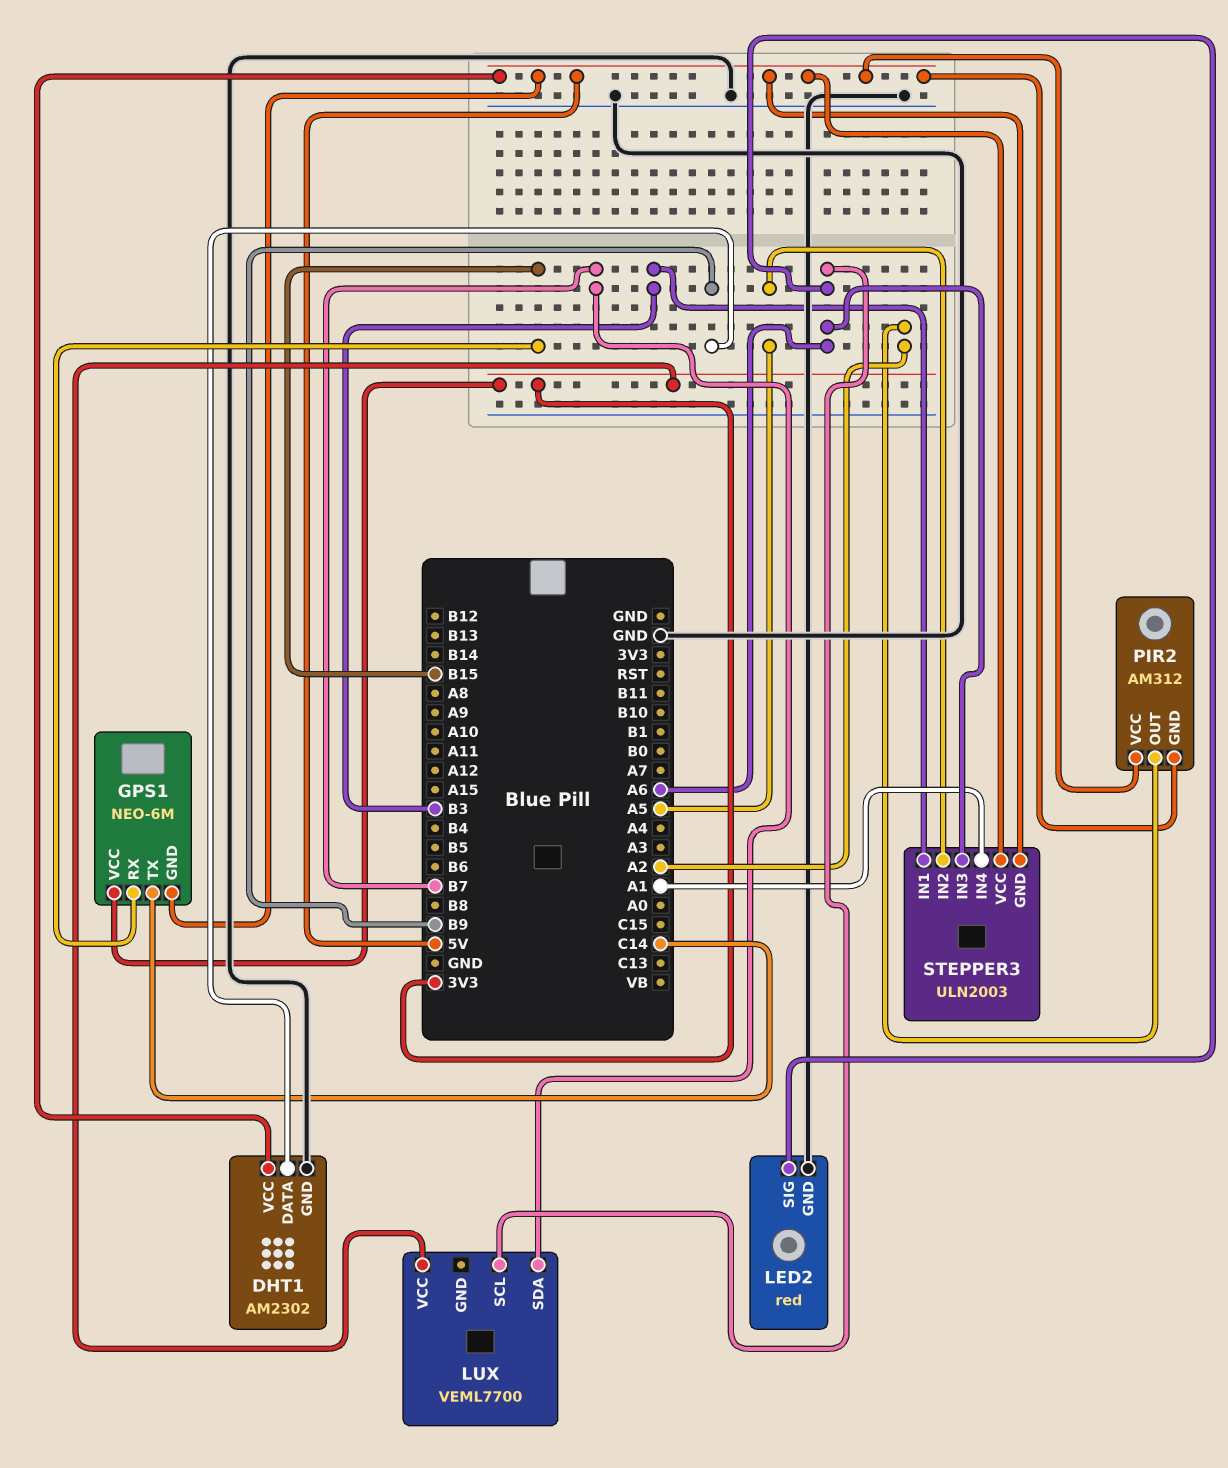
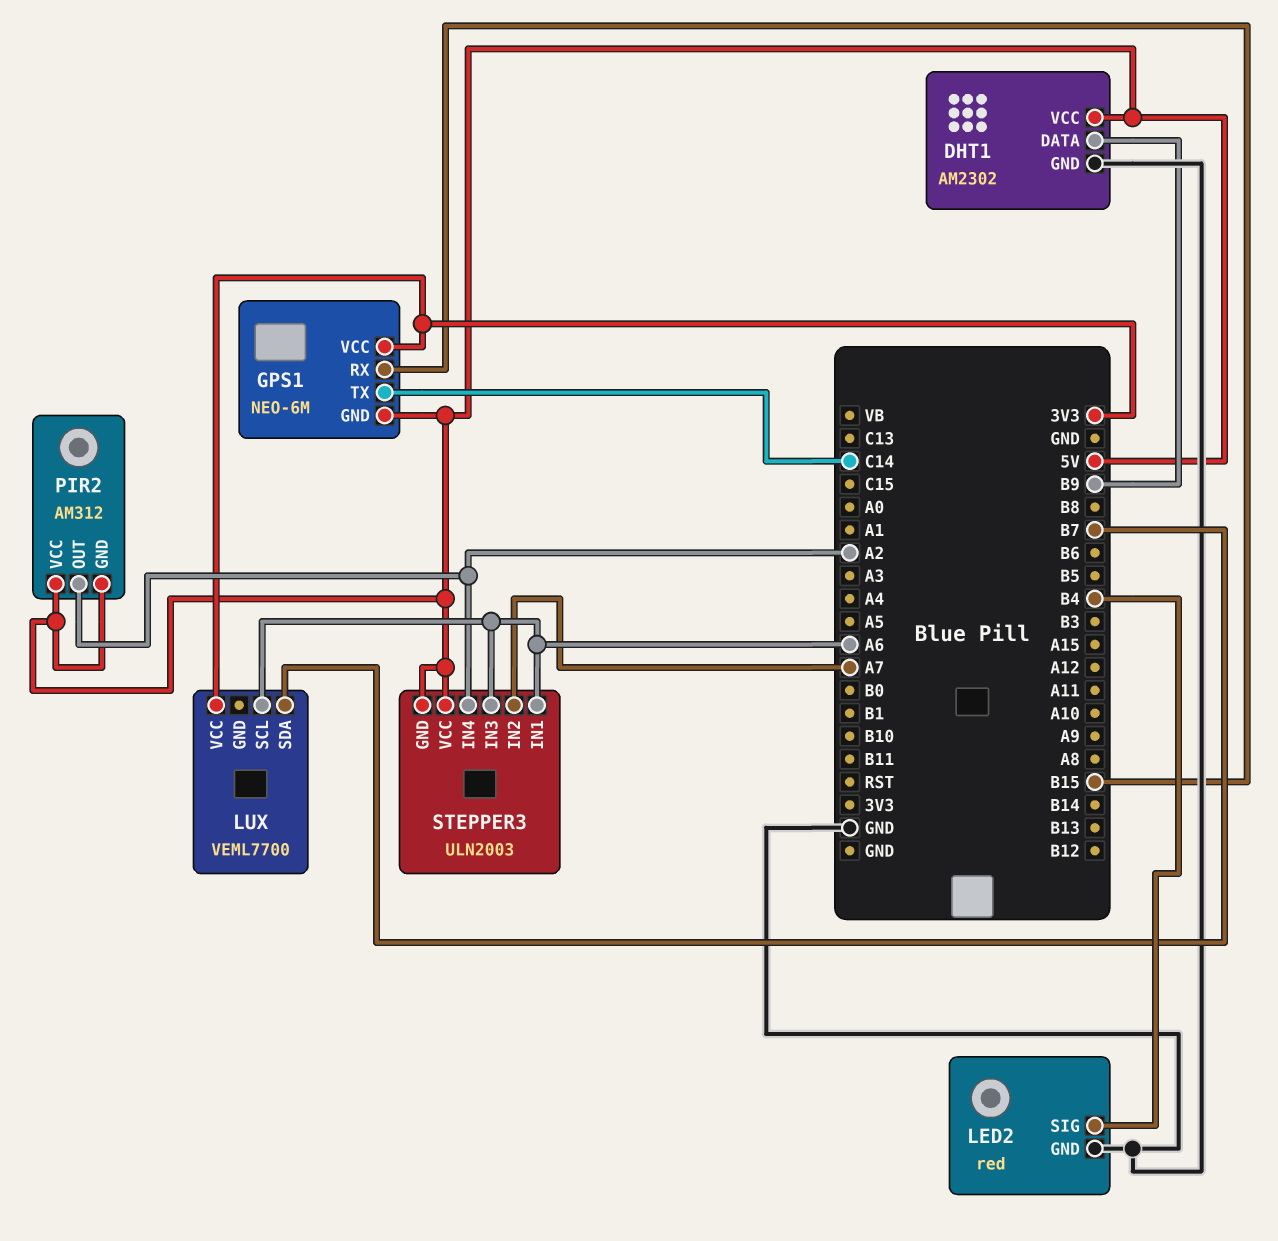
LED2 pin SIG: A6 -> B4
STEPPER3 pin IN1: B3 -> A6
STEPPER3 pin IN2: A5 -> A7
STEPPER3 pin IN4: A1 -> A2

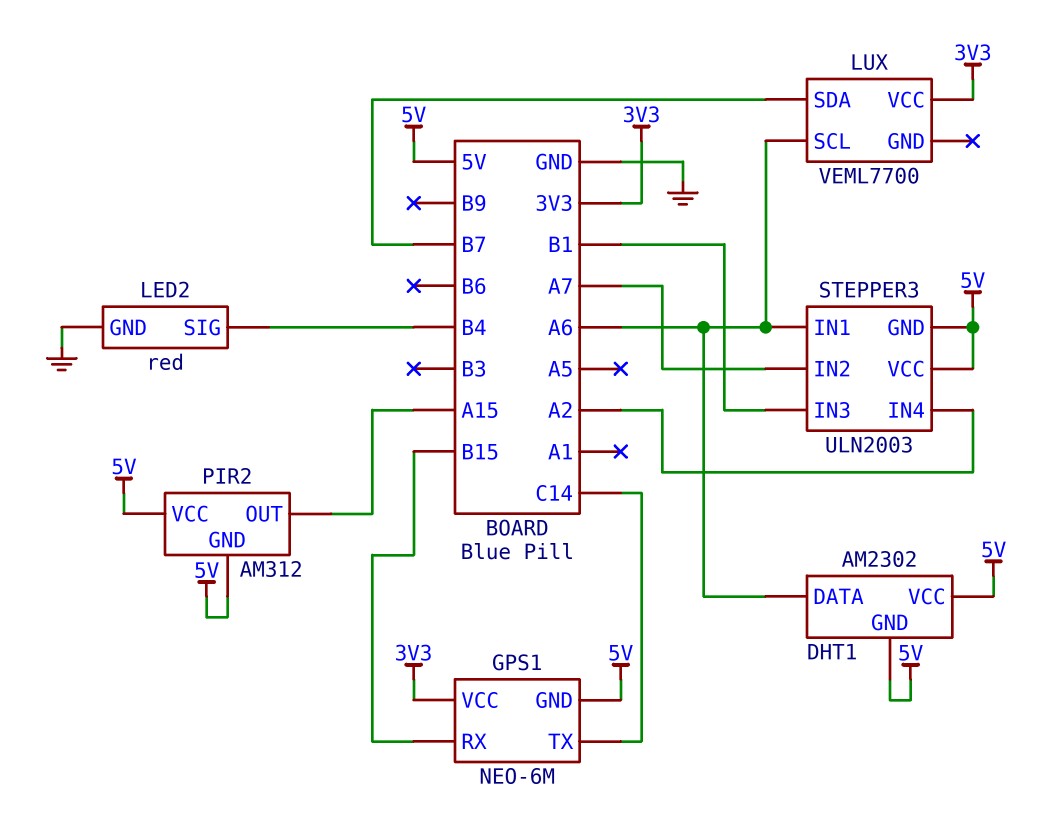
DHT1 pin DATA: B9 -> A6
DHT1 pin GND: GND -> 5V
PIR2 pin OUT: A2 -> A15
STEPPER3 pin IN3: A6 -> B1

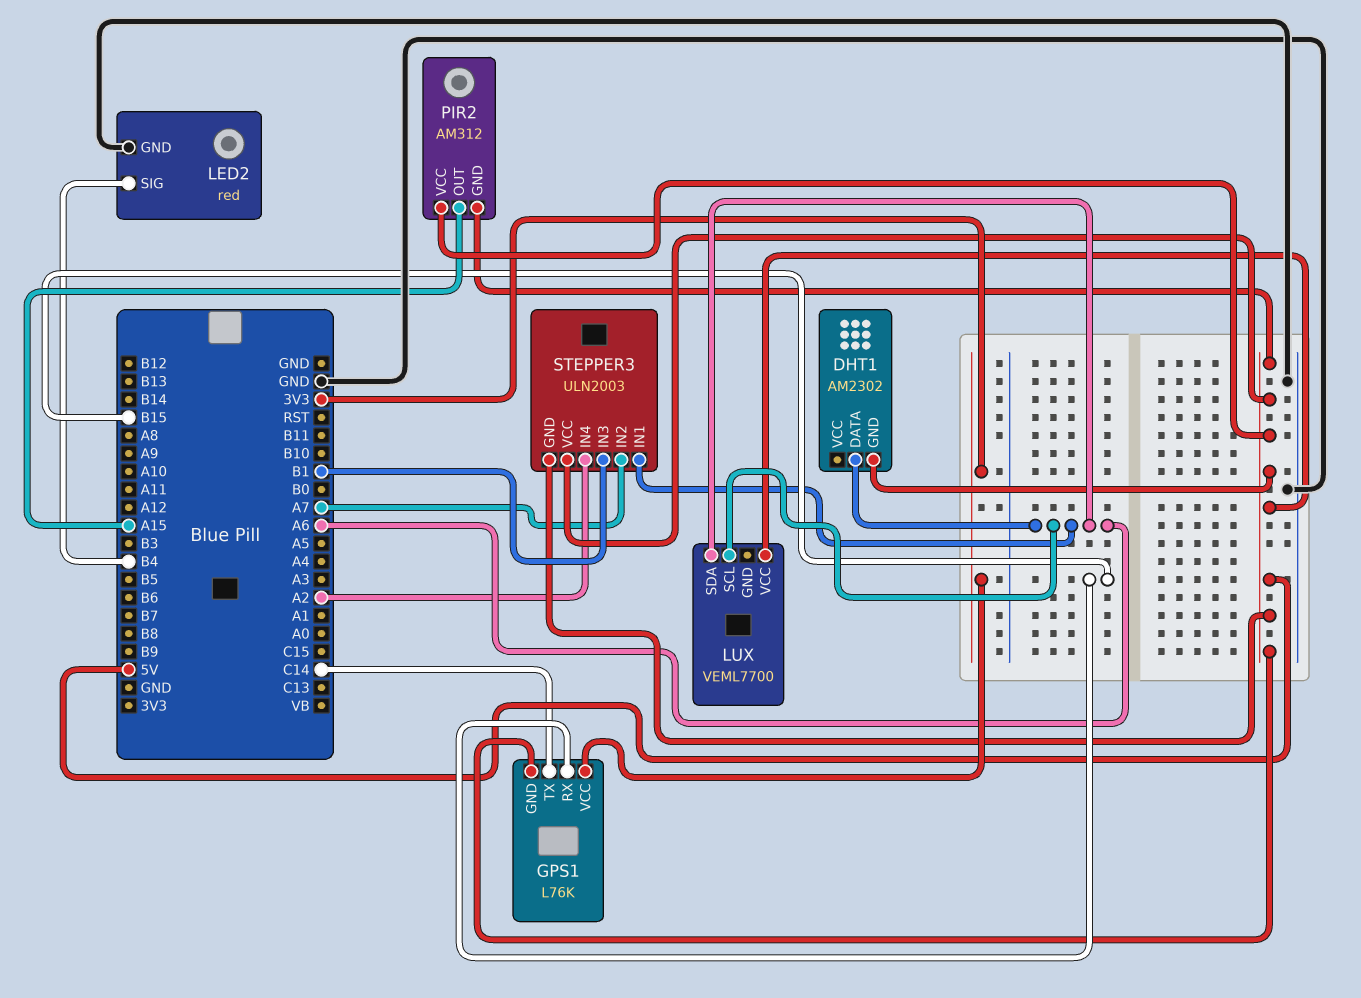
DHT1 pin VCC: 5V -> none
GPS1: NEO-6M -> L76K
LUX pin SDA: B7 -> A6
LUX pin VCC: 3V3 -> 5V

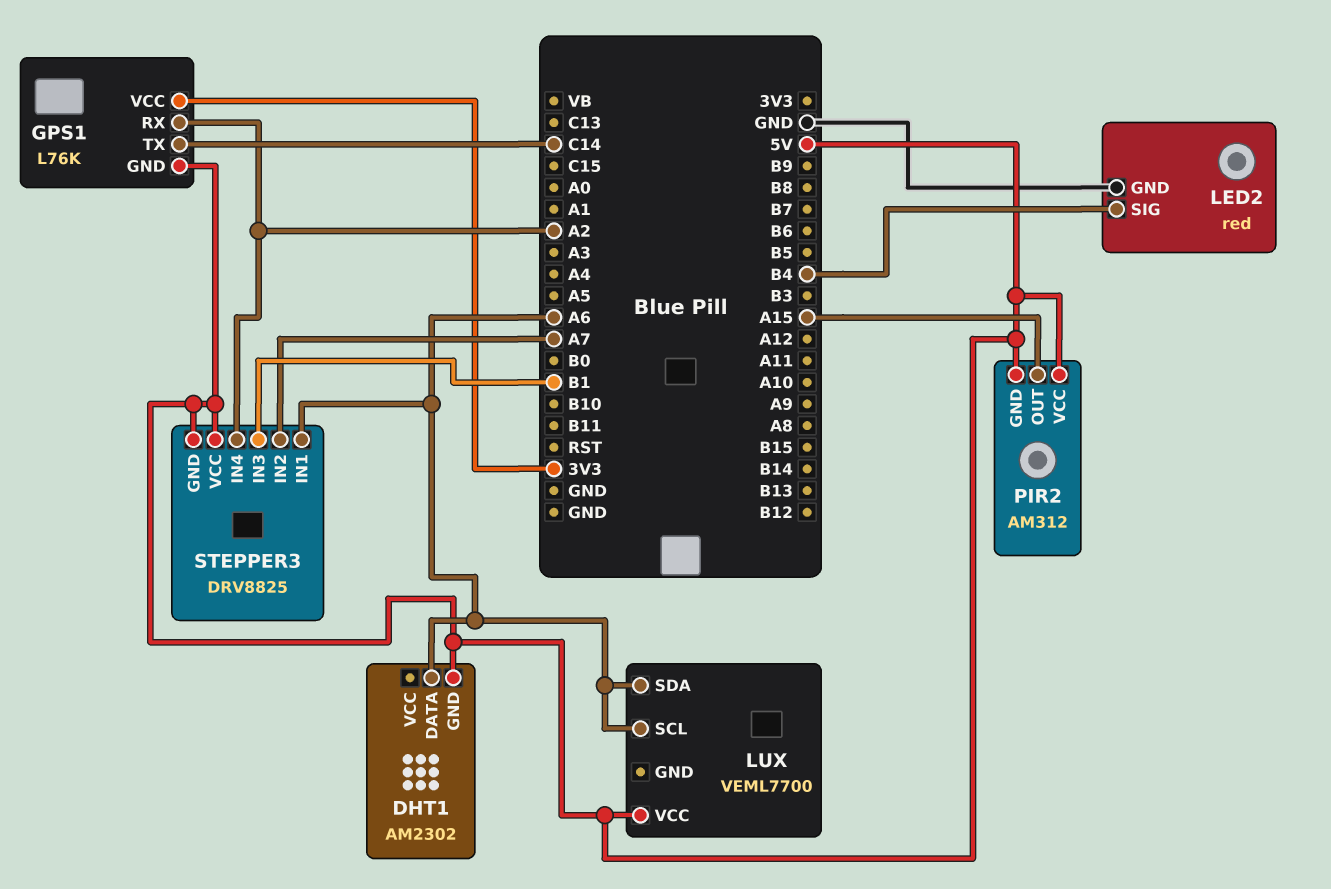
GPS1 pin RX: B15 -> A2
STEPPER3: ULN2003 -> DRV8825

